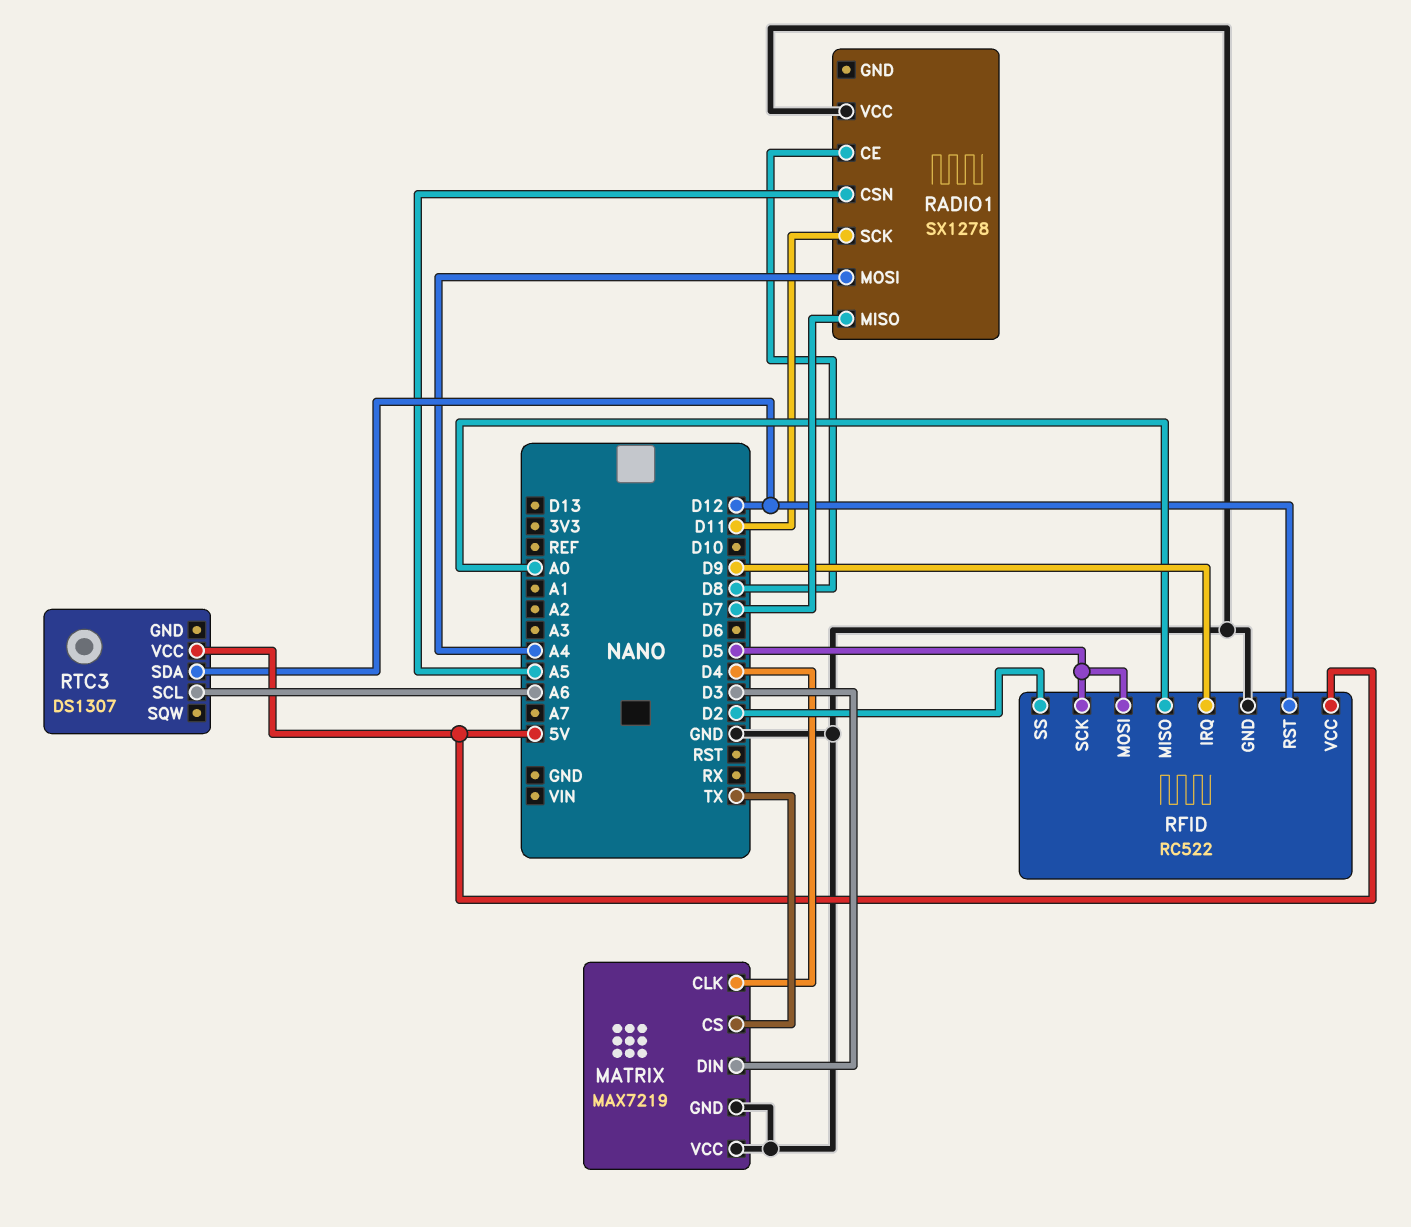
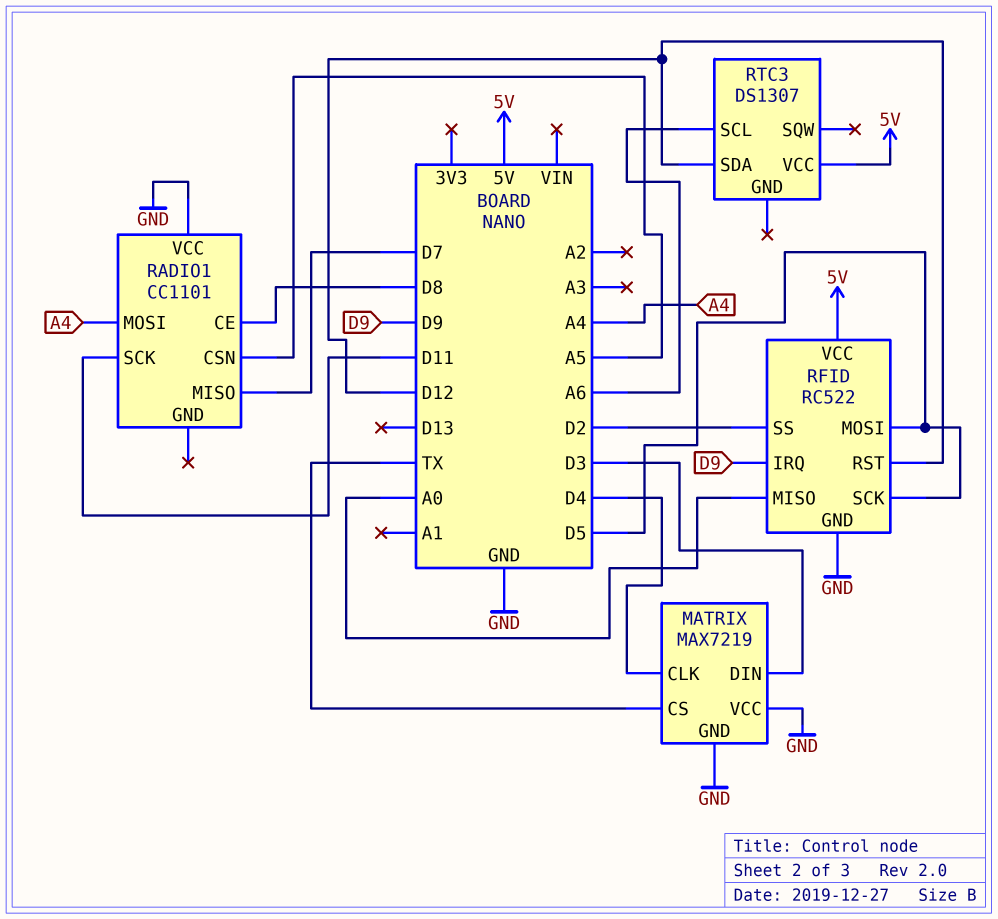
RADIO1: SX1278 -> CC1101

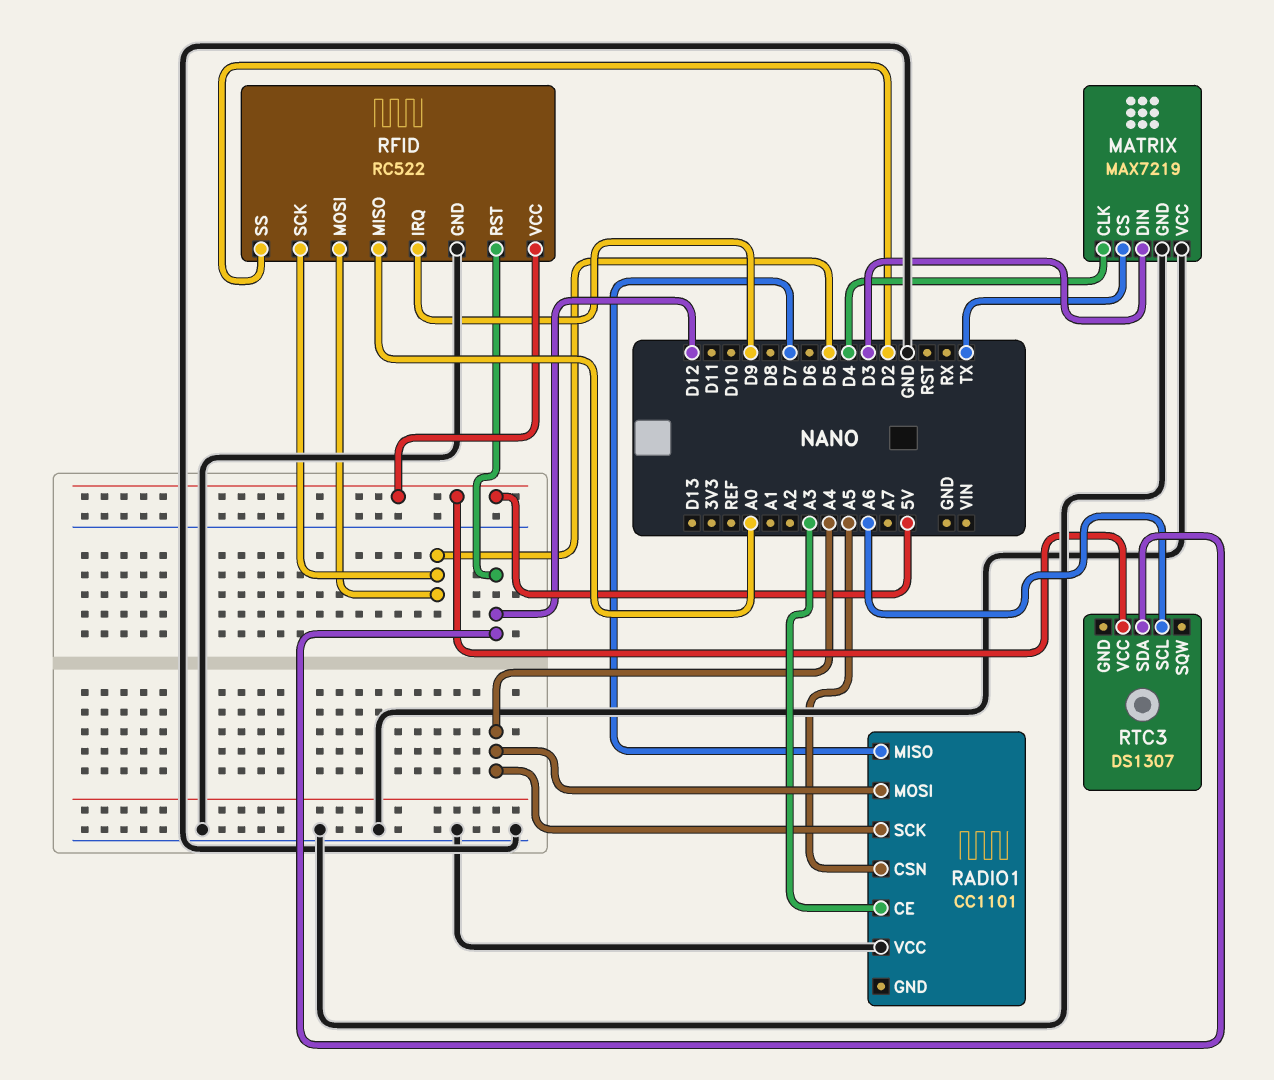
RADIO1 pin CE: D8 -> A3
RADIO1 pin SCK: D11 -> A4

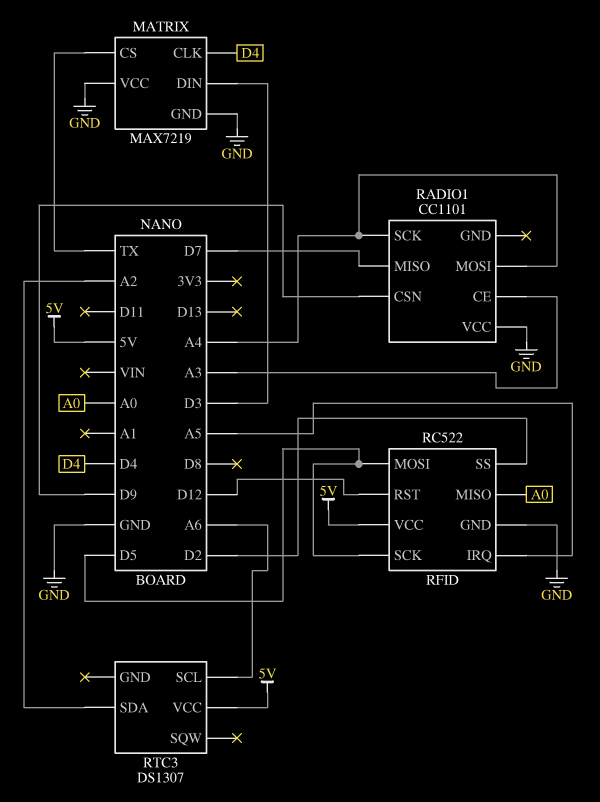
RADIO1 pin CSN: A5 -> D9
RFID pin IRQ: D9 -> A5
RTC3 pin SDA: D12 -> A2

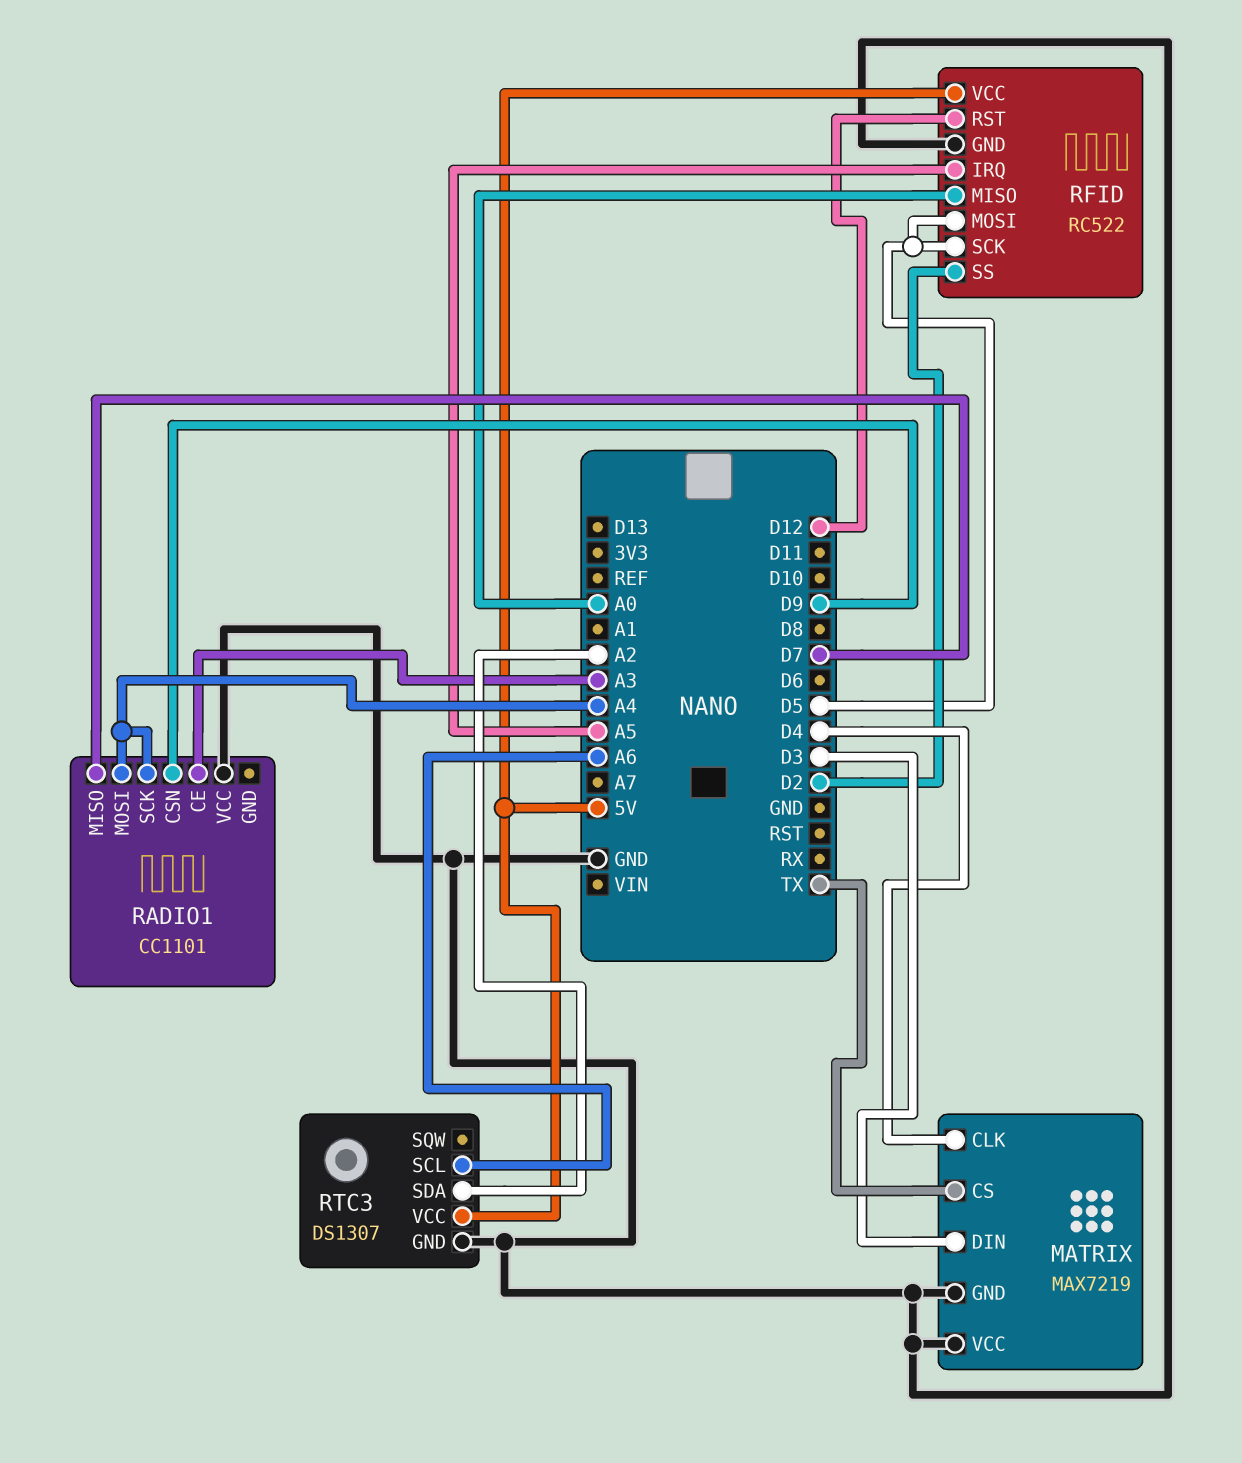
RTC3 pin GND: none -> GND

